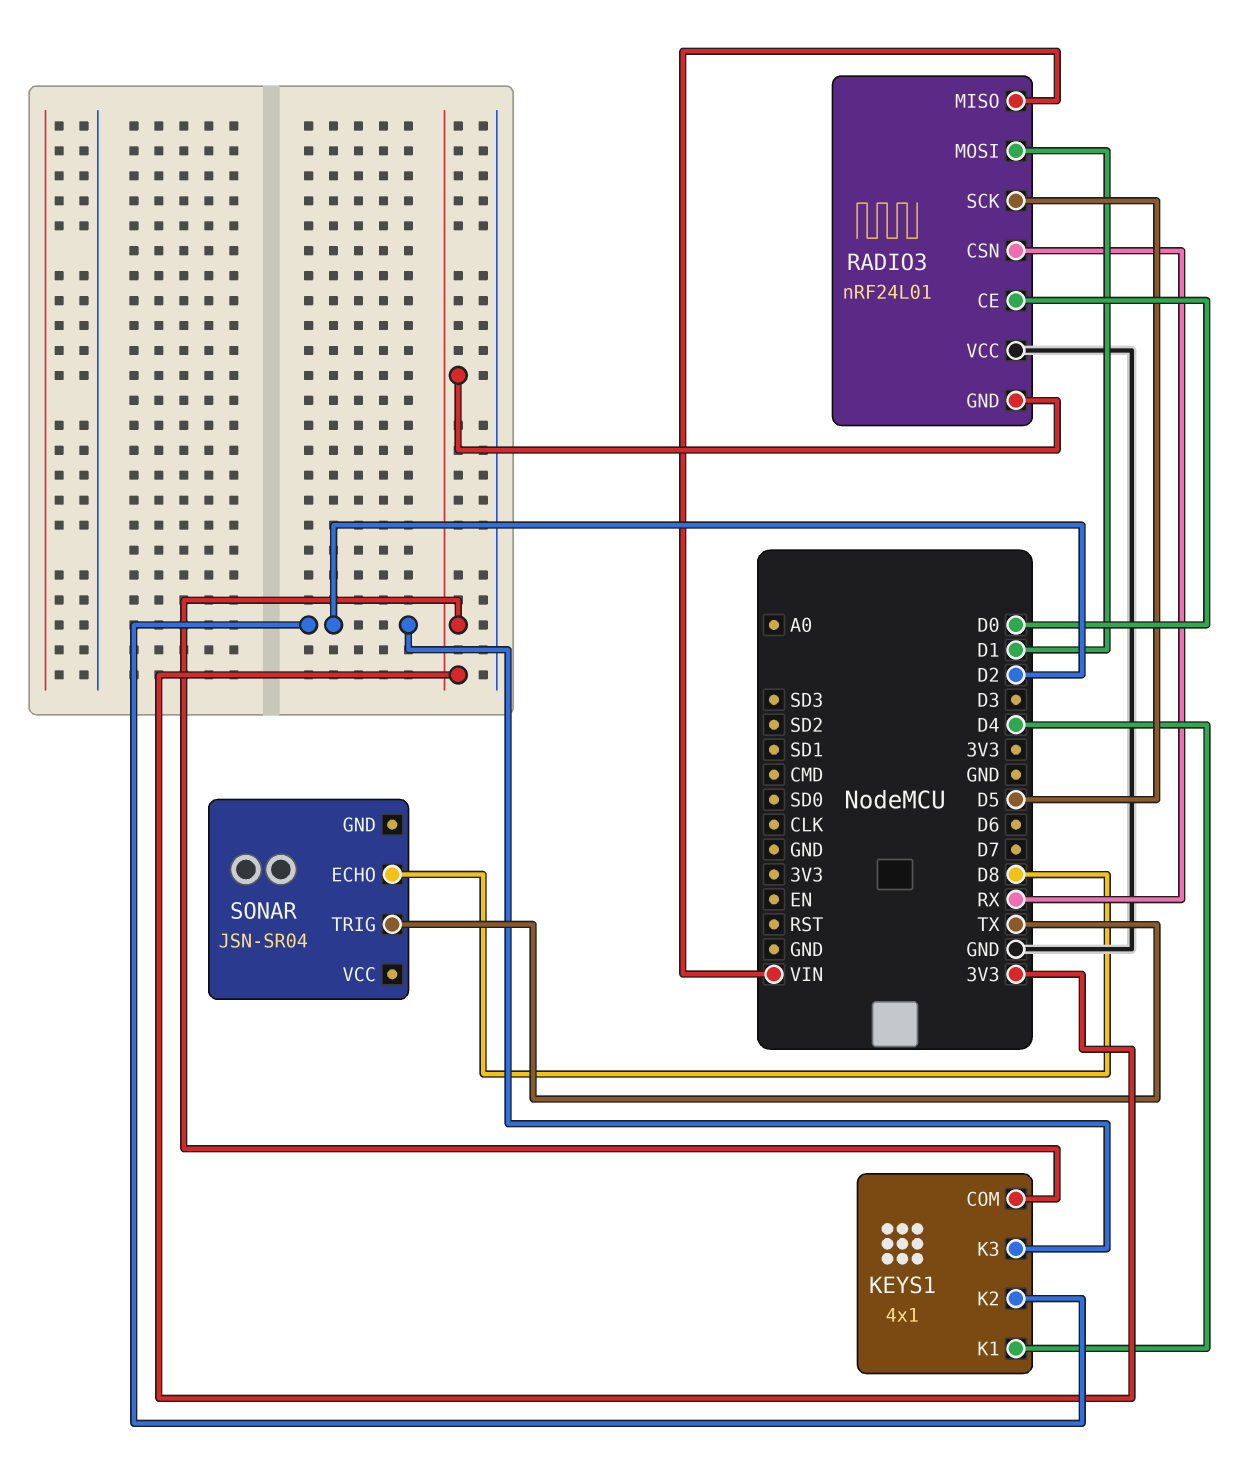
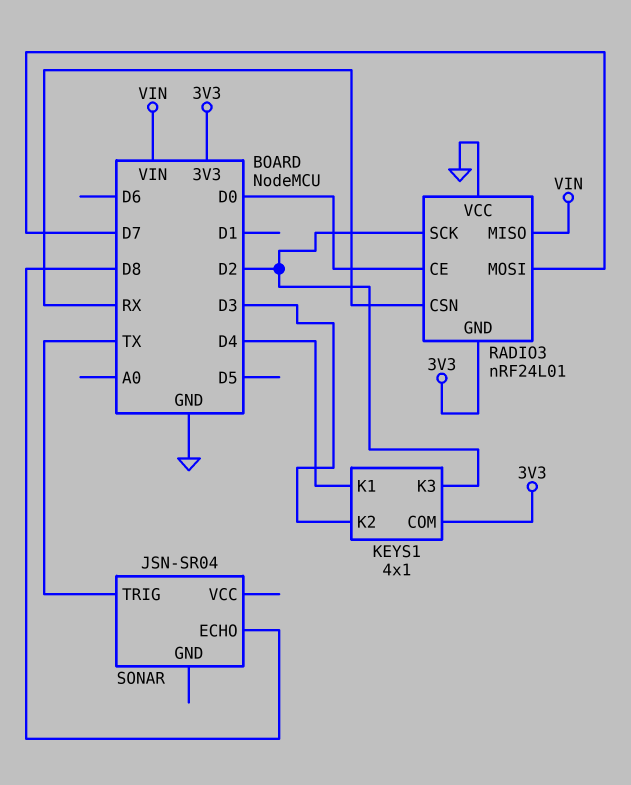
KEYS1 pin K2: D2 -> D3
RADIO3 pin MOSI: D1 -> D7
RADIO3 pin SCK: D5 -> D2

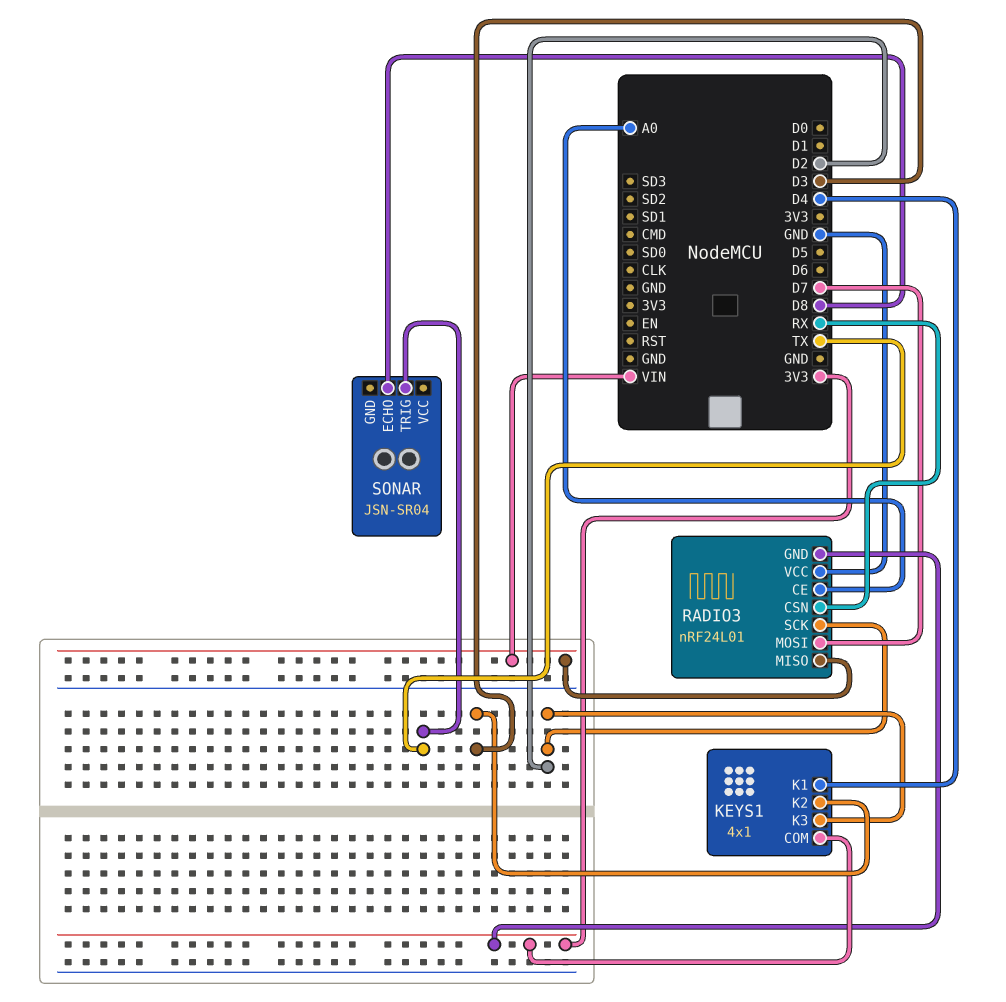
RADIO3 pin CE: D0 -> A0

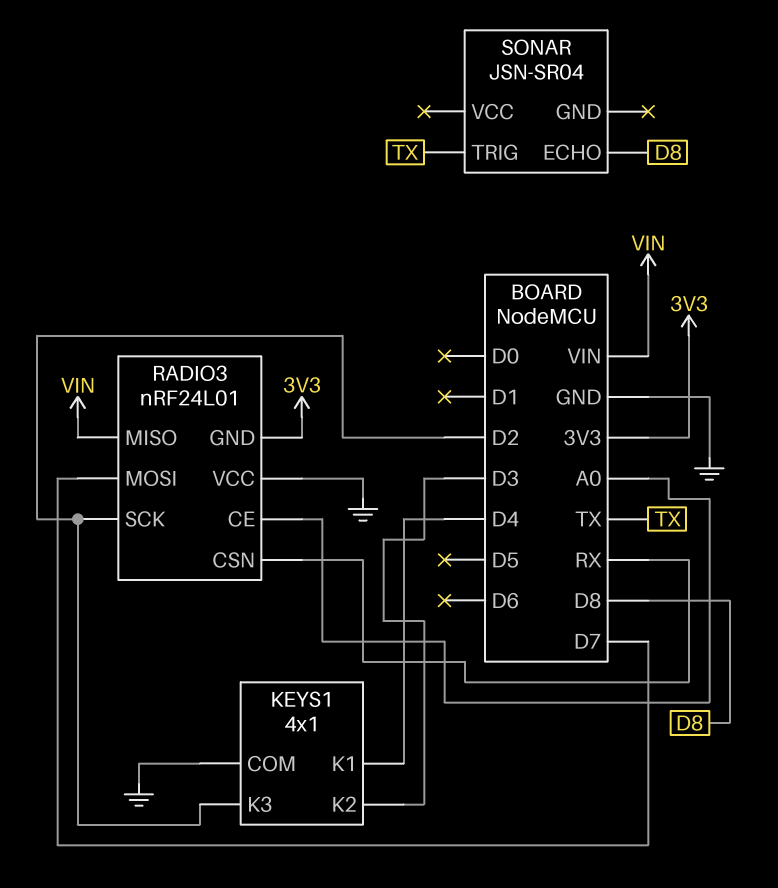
KEYS1 pin COM: 3V3 -> GND

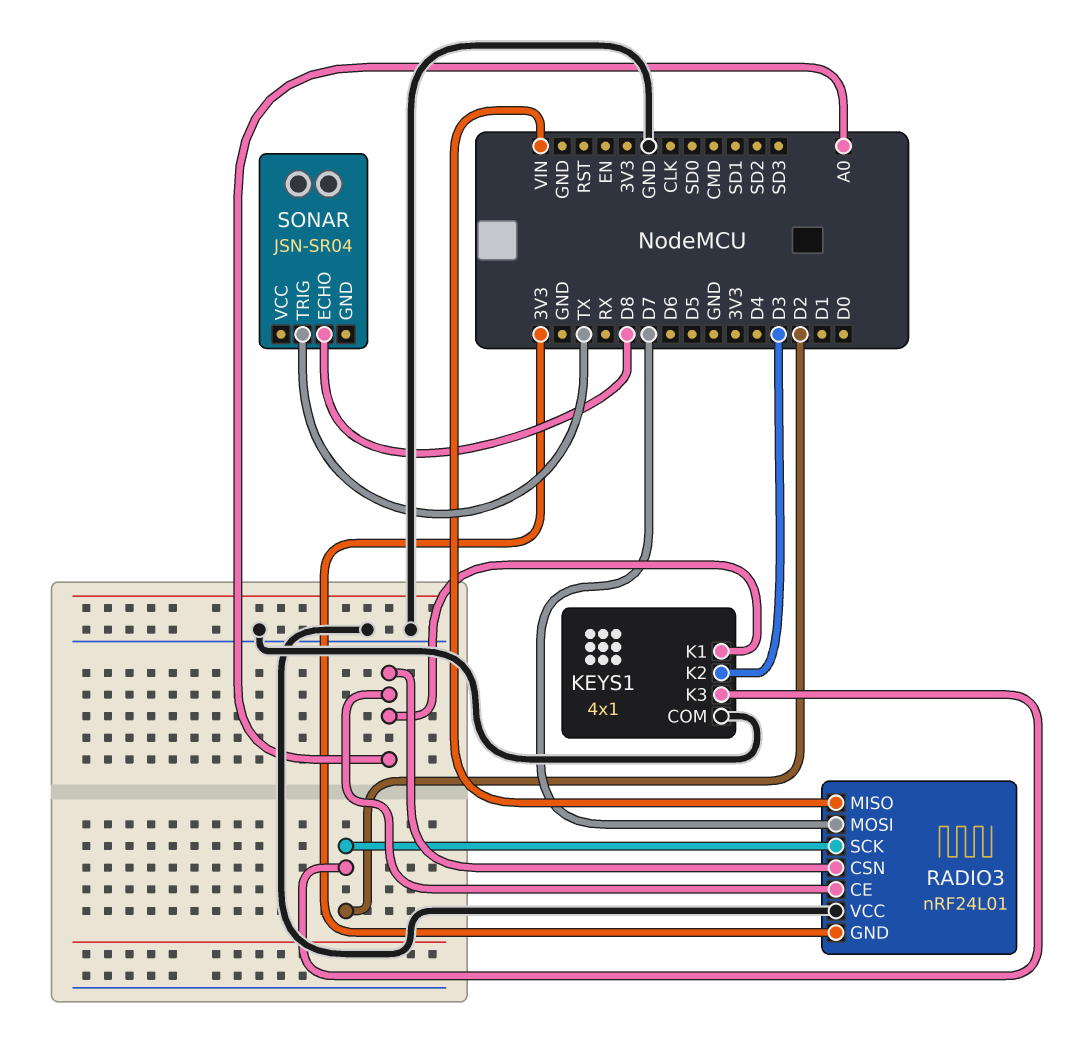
KEYS1 pin K1: D4 -> A0
RADIO3 pin CSN: RX -> A0

